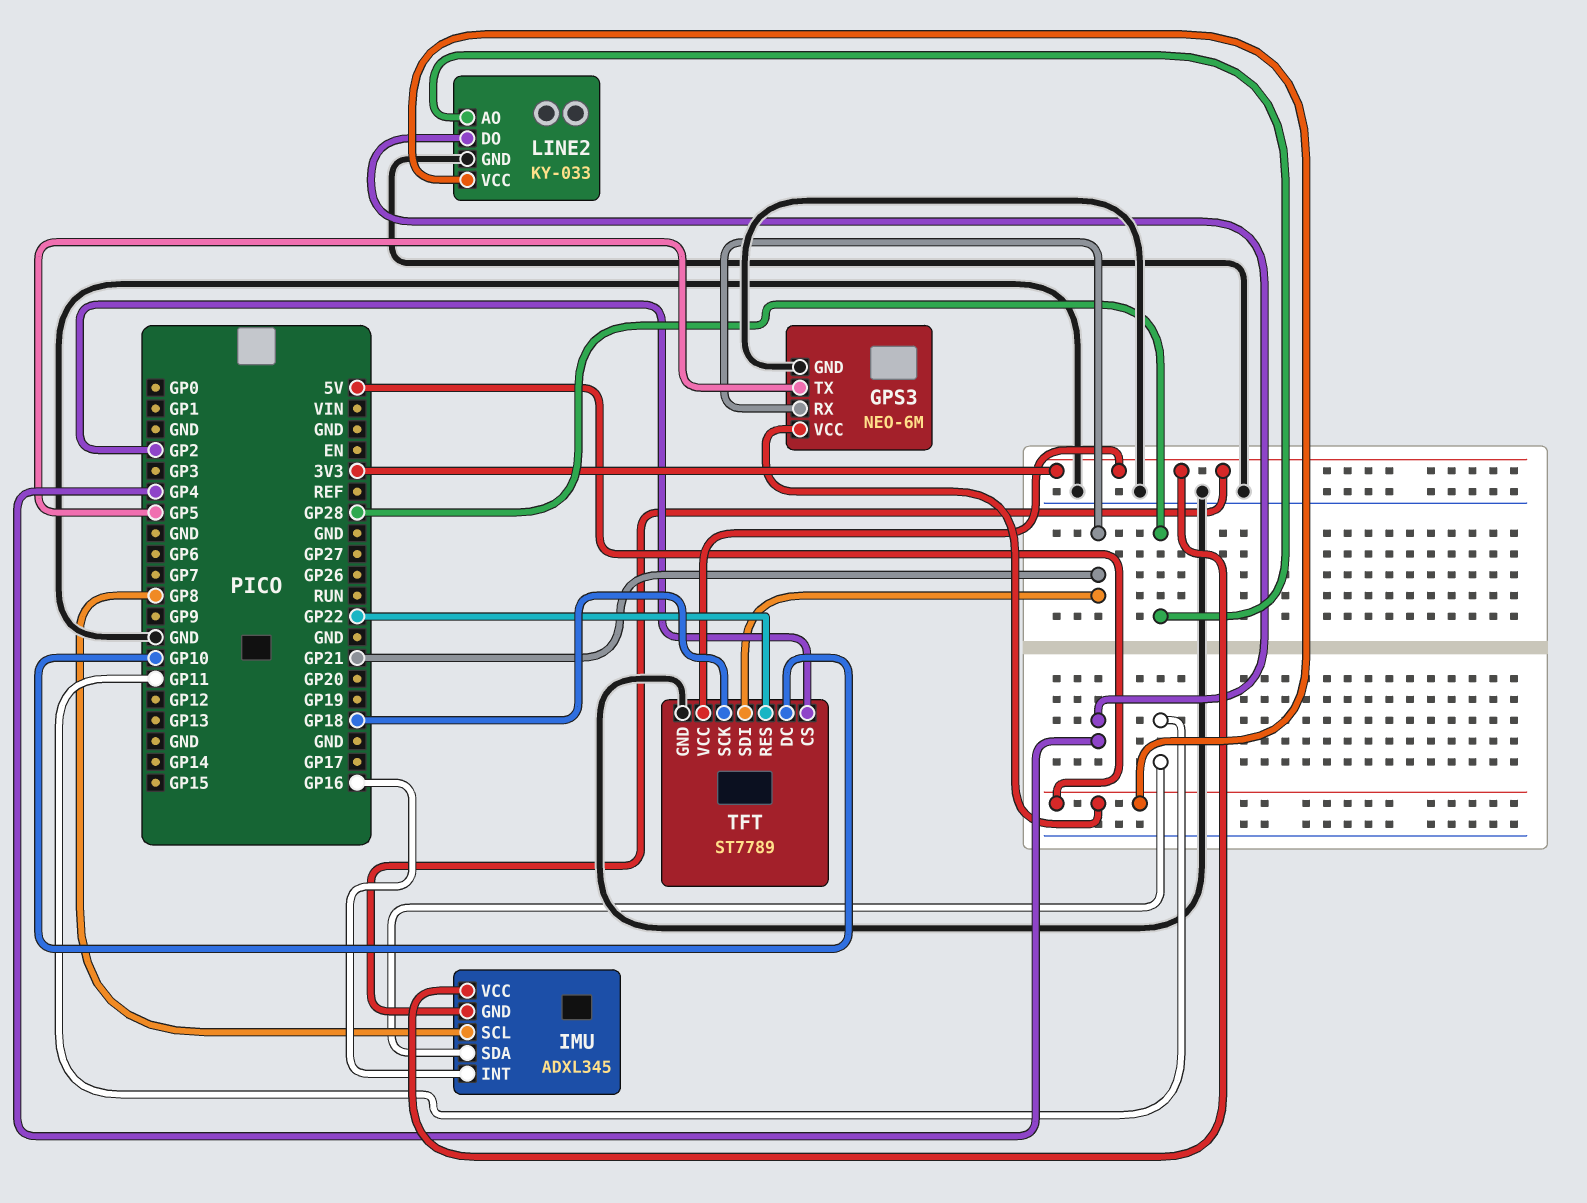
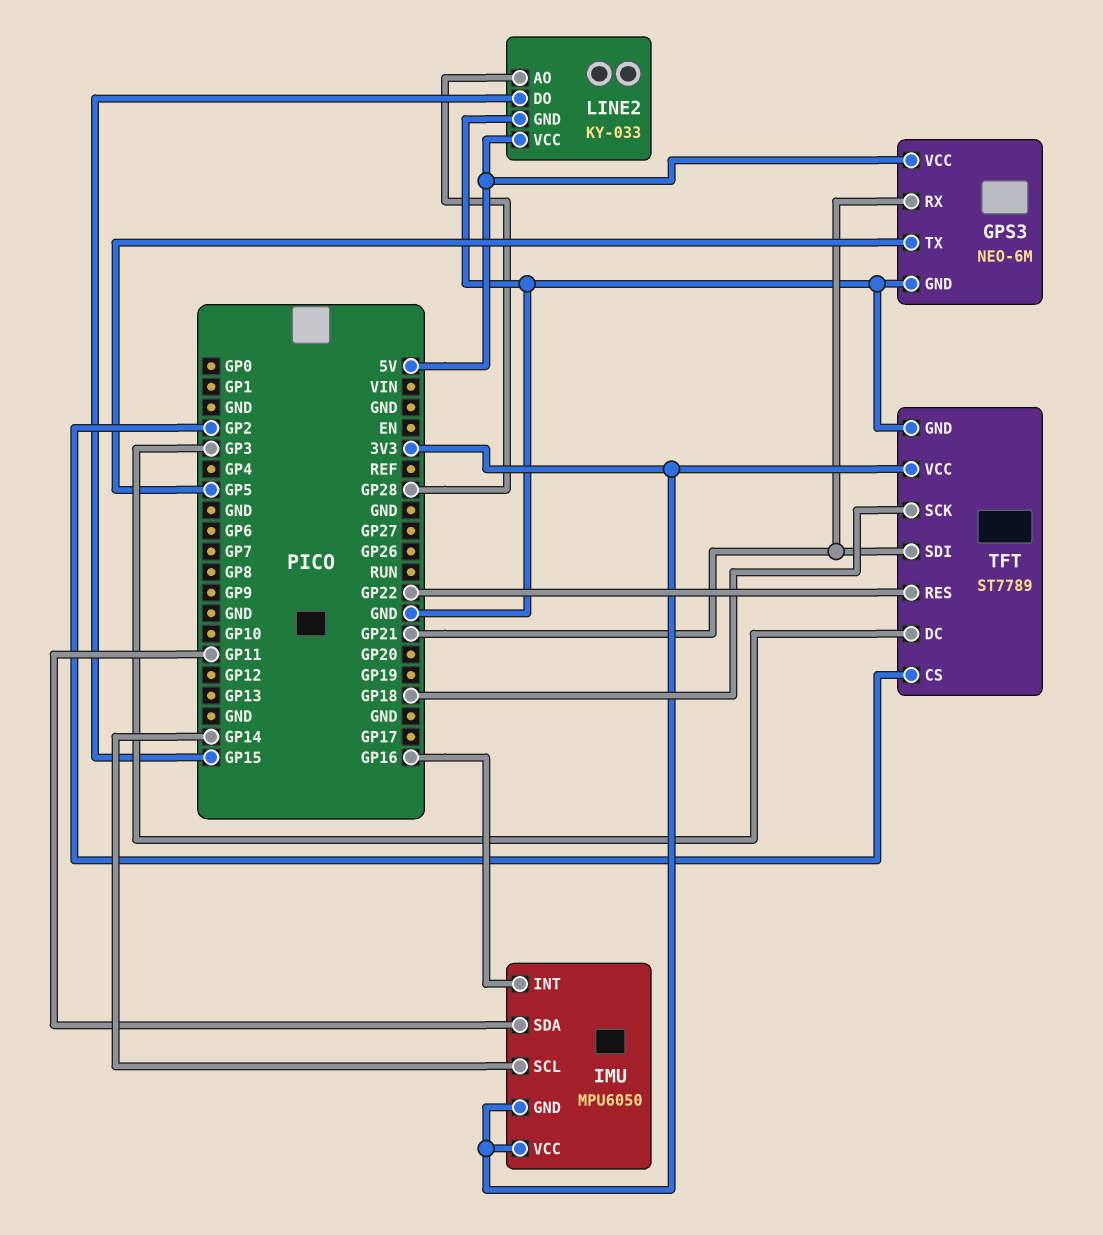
IMU: ADXL345 -> MPU6050
IMU pin SCL: GP8 -> GP14
LINE2 pin DO: GP4 -> GP15
TFT pin DC: GP10 -> GP3

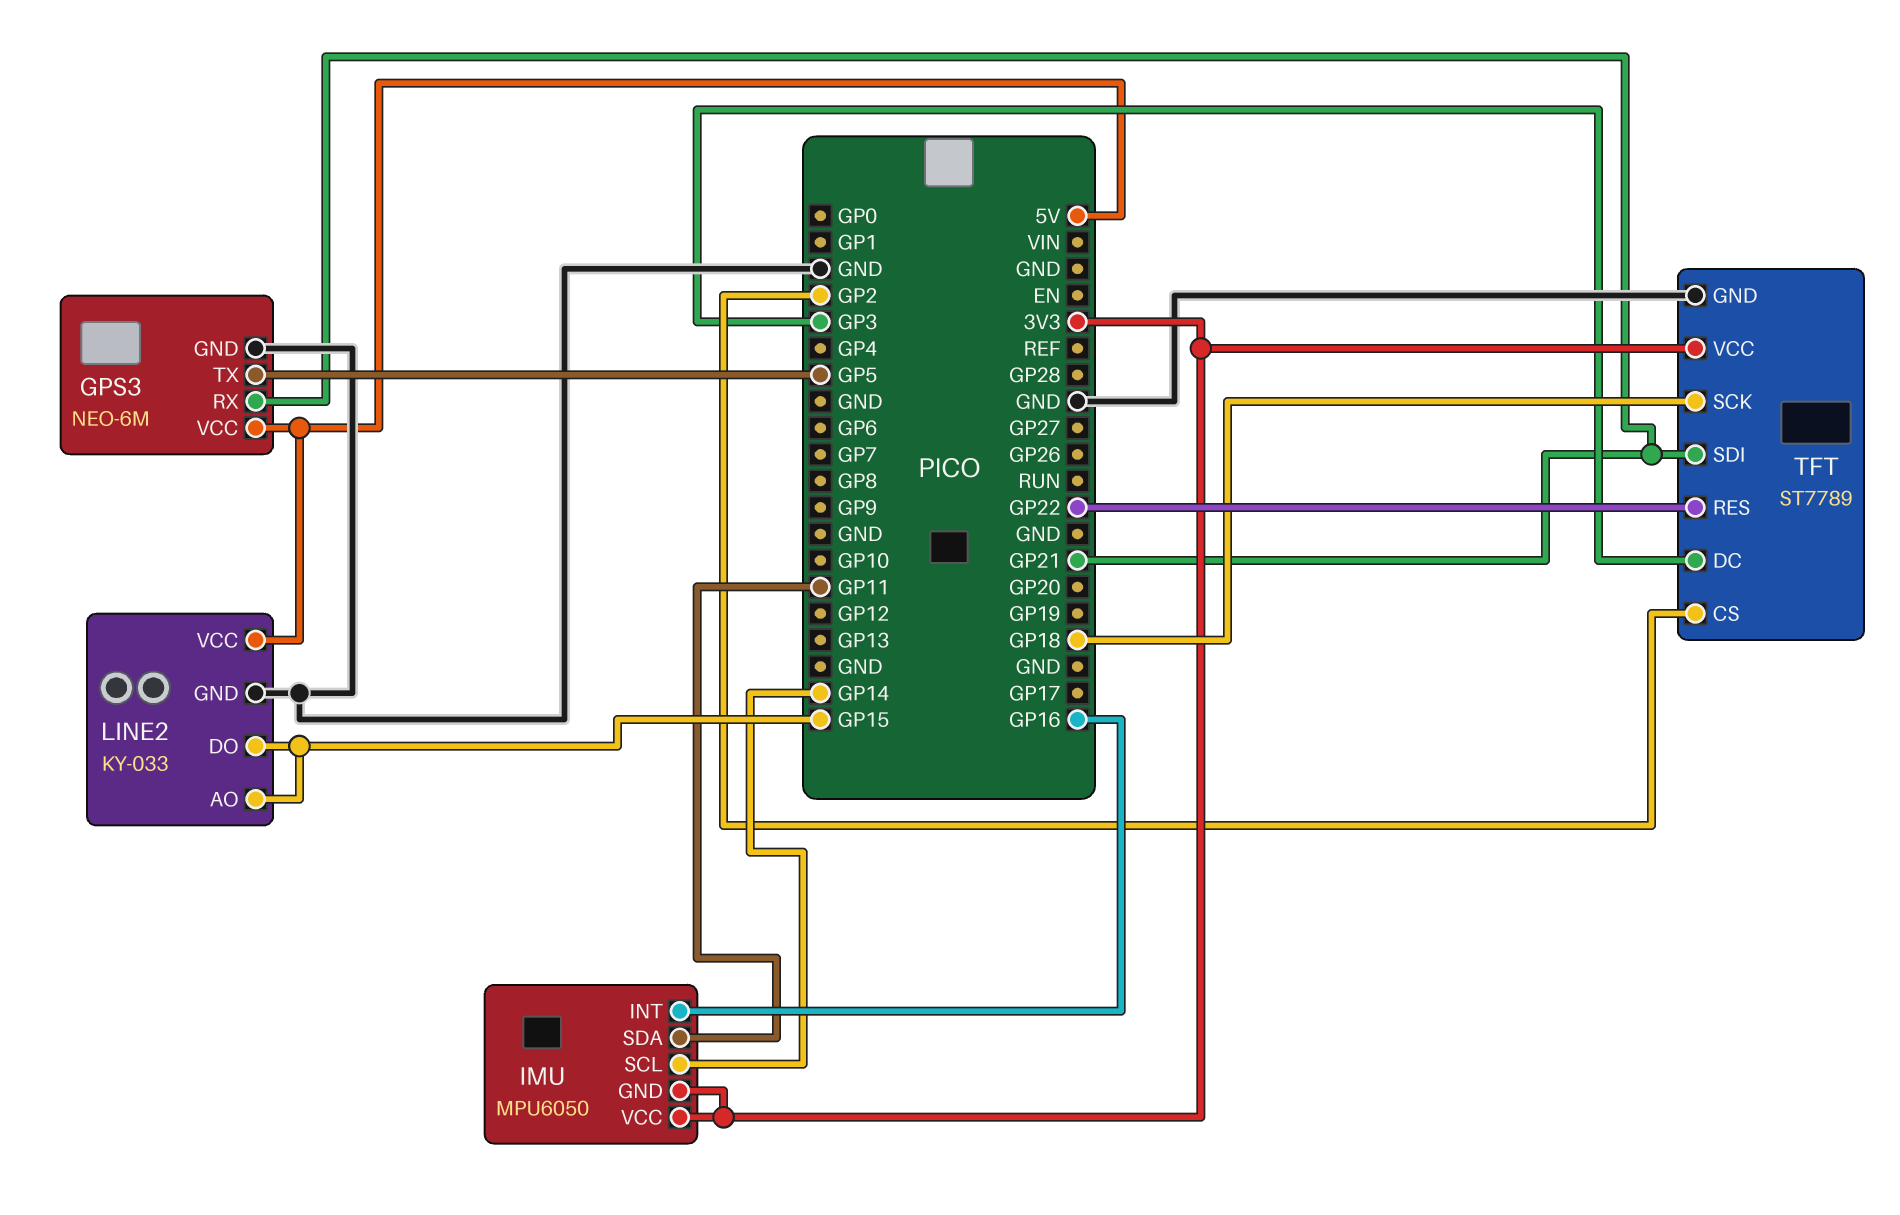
LINE2 pin AO: GP28 -> GP15

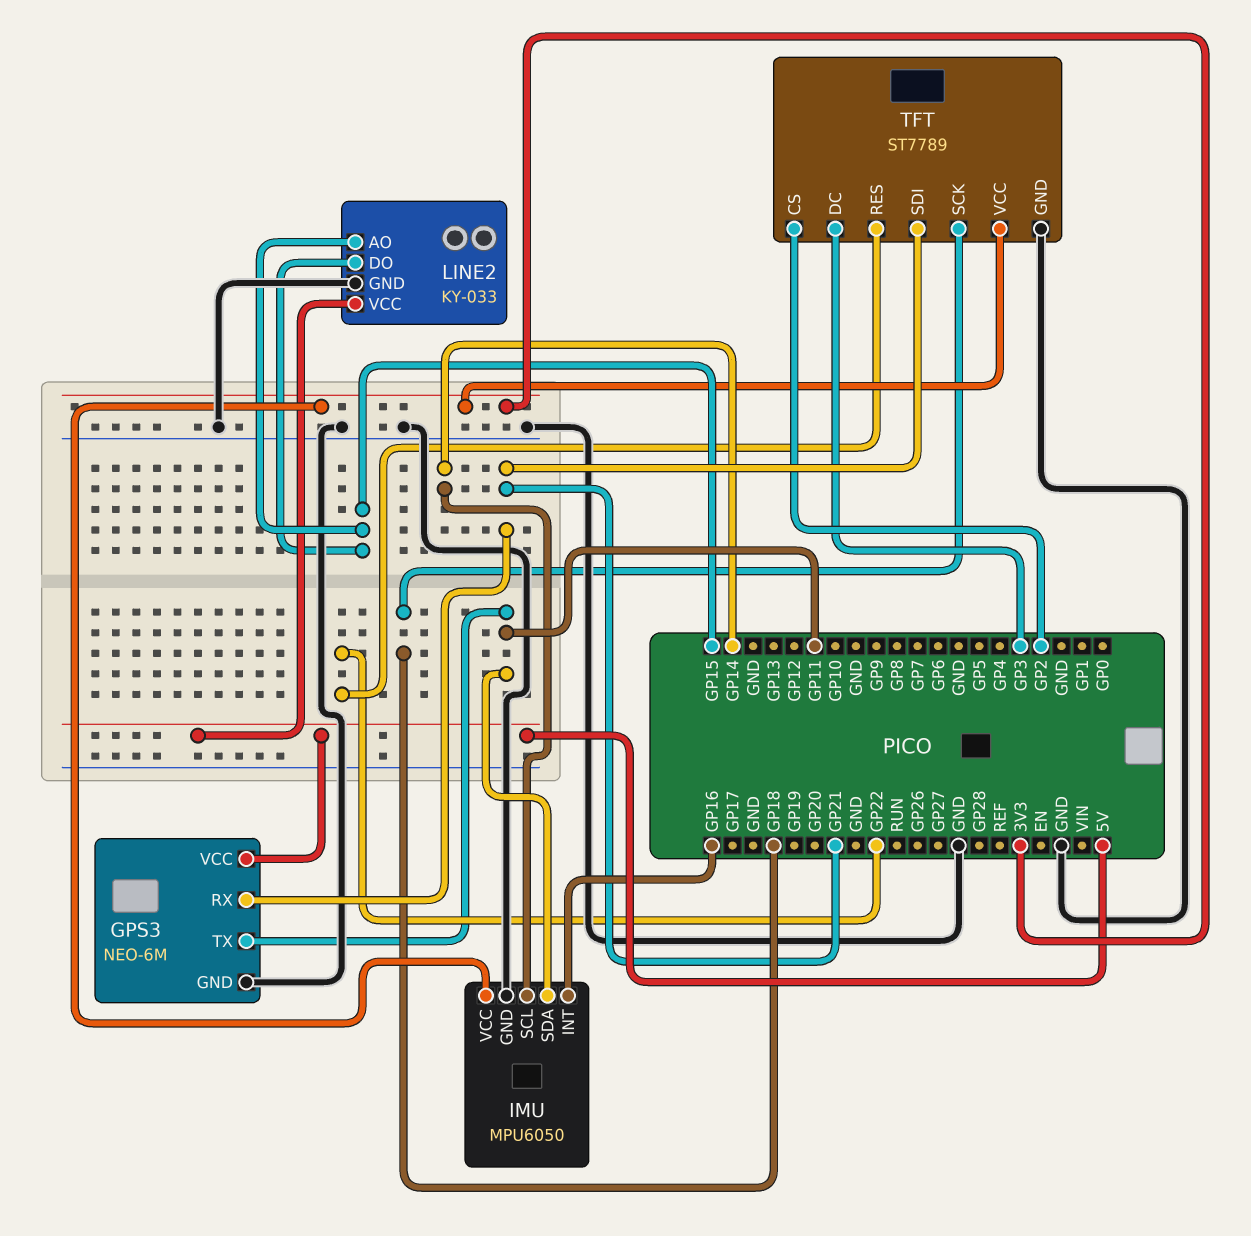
GPS3 pin TX: GP5 -> GP11
IMU pin GND: 3V3 -> GND

